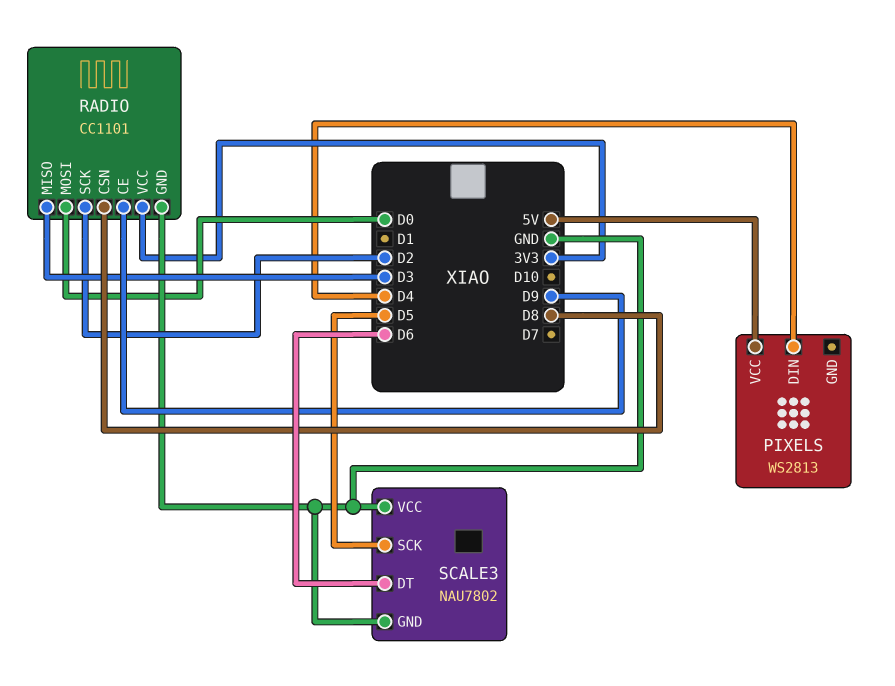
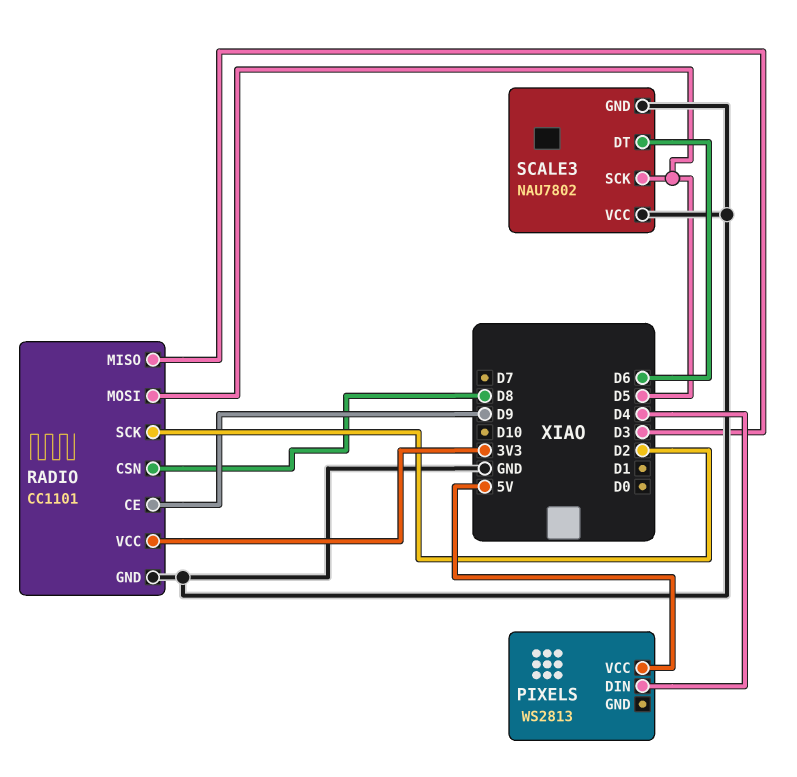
RADIO pin MOSI: D0 -> D5

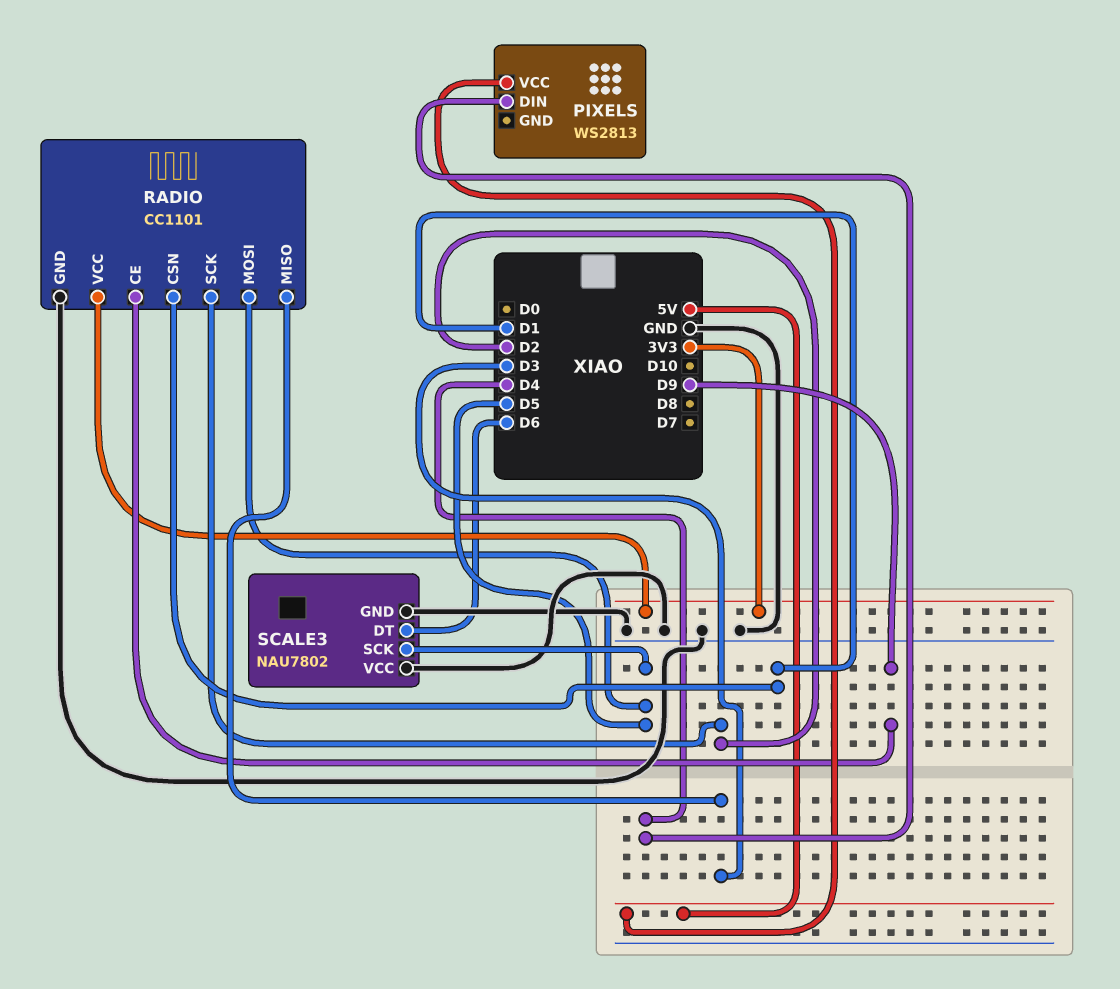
RADIO pin CSN: D8 -> D1

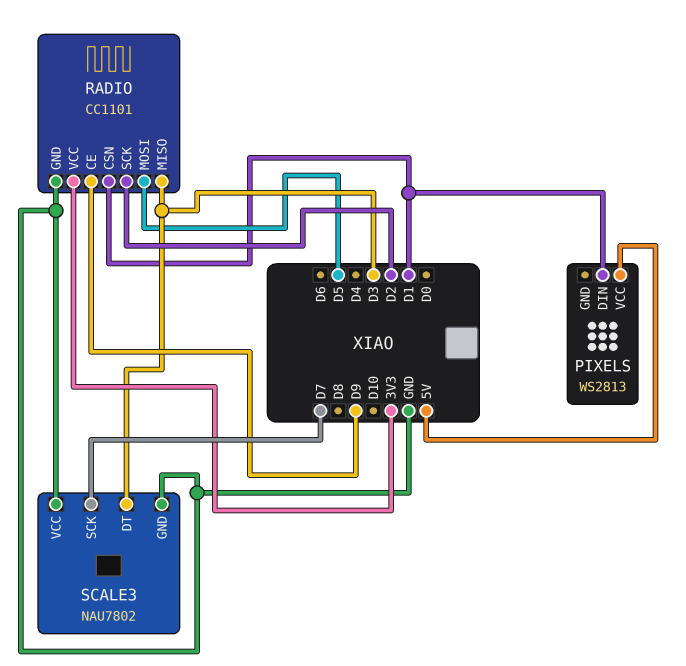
PIXELS pin DIN: D4 -> D1
SCALE3 pin DT: D6 -> D3
SCALE3 pin SCK: D5 -> D7

